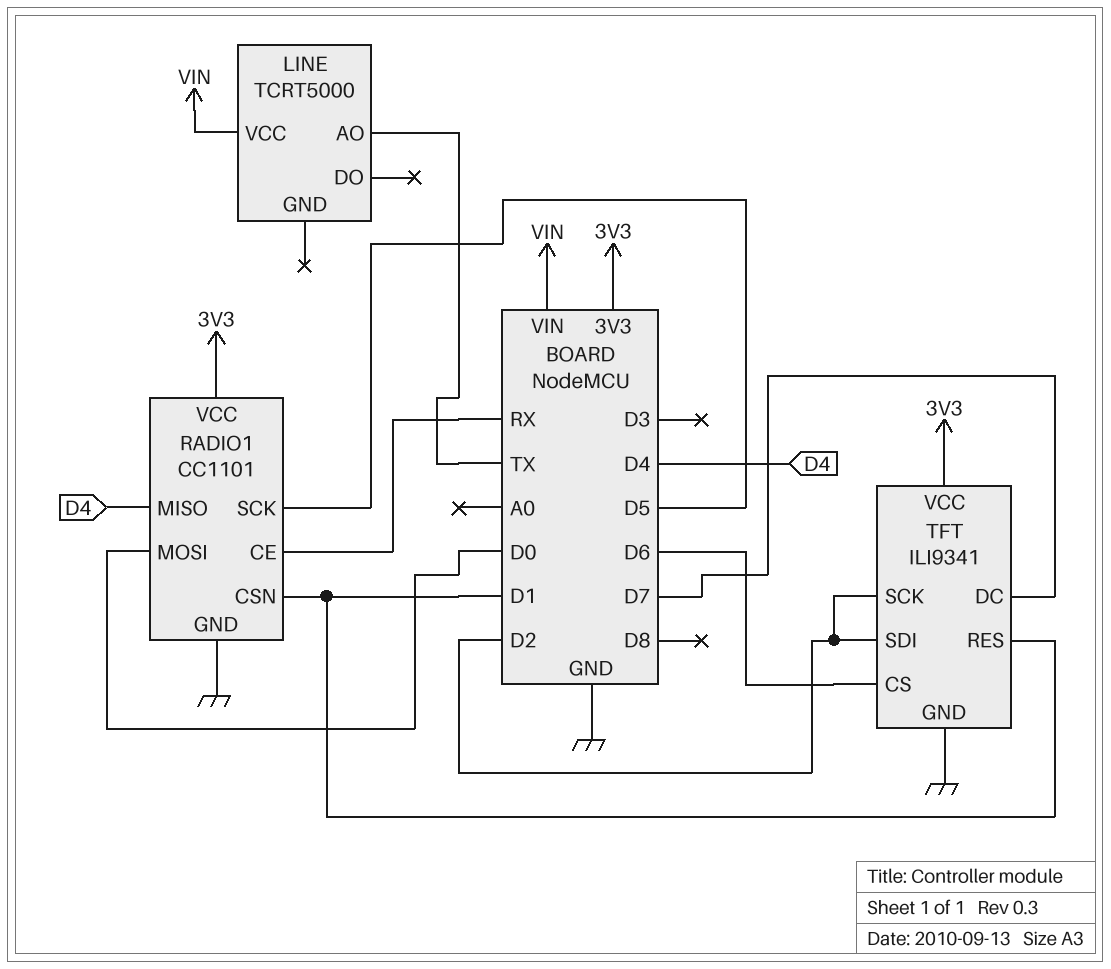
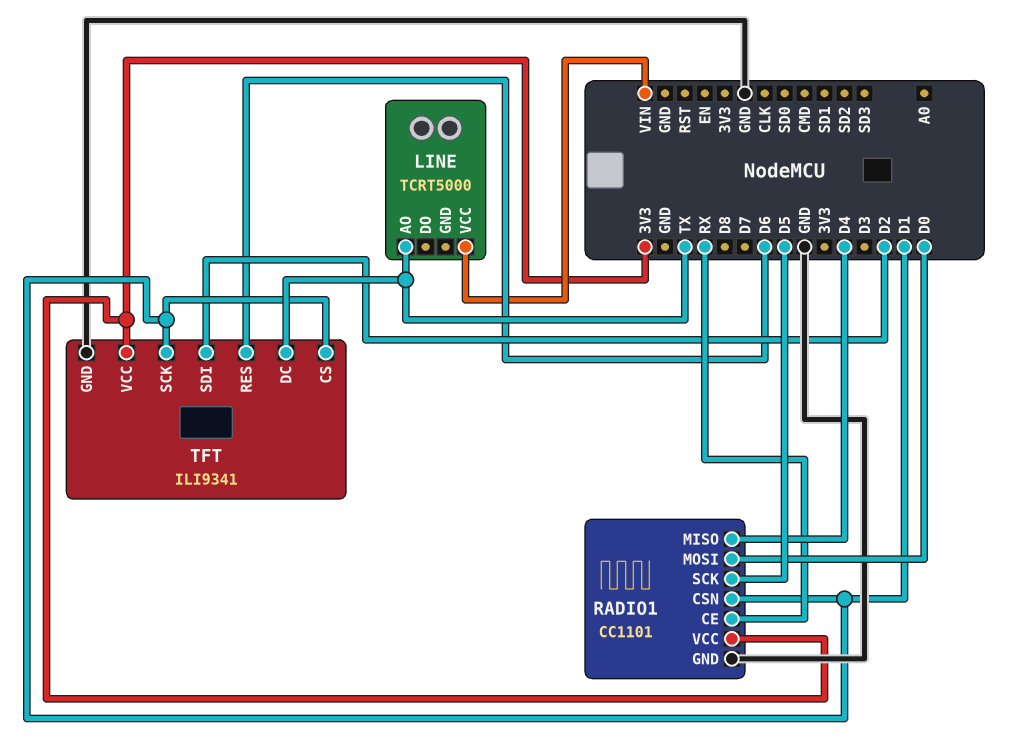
TFT pin CS: D6 -> D1
TFT pin DC: D7 -> TX
TFT pin RES: D1 -> D6
TFT pin SCK: D2 -> D1

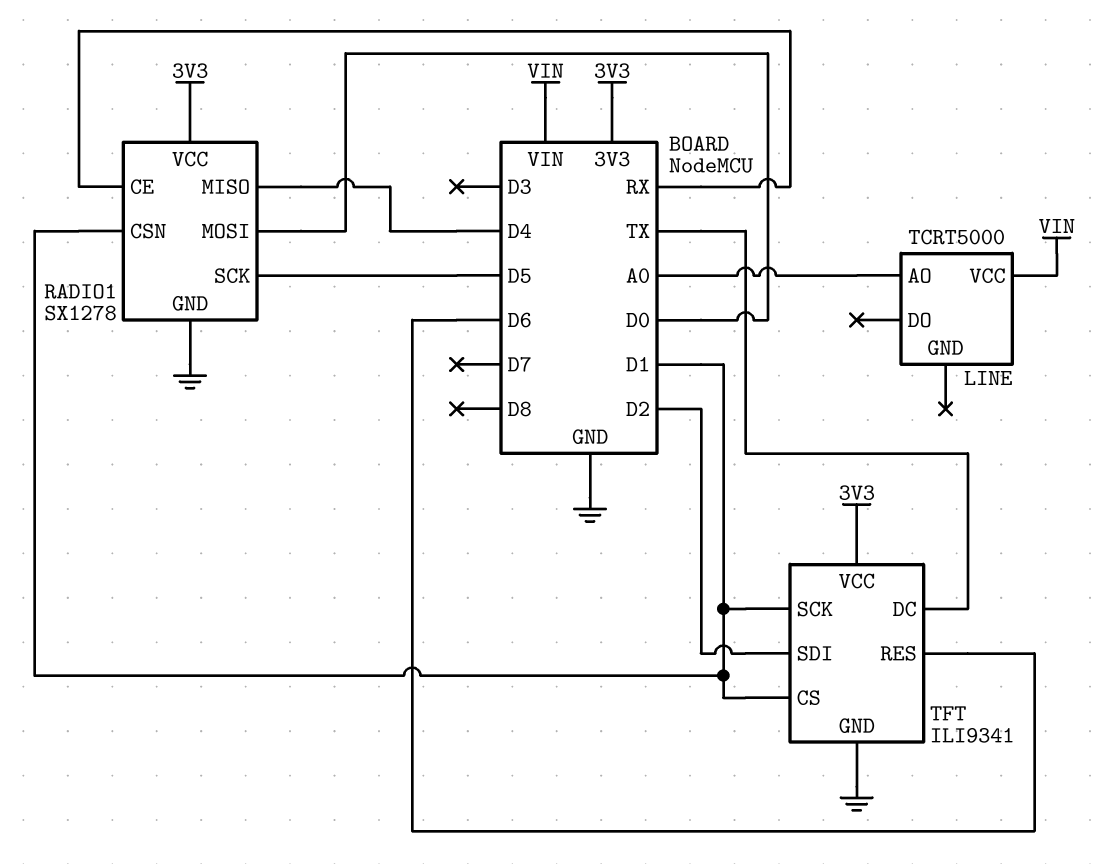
LINE pin AO: TX -> A0
RADIO1: CC1101 -> SX1278

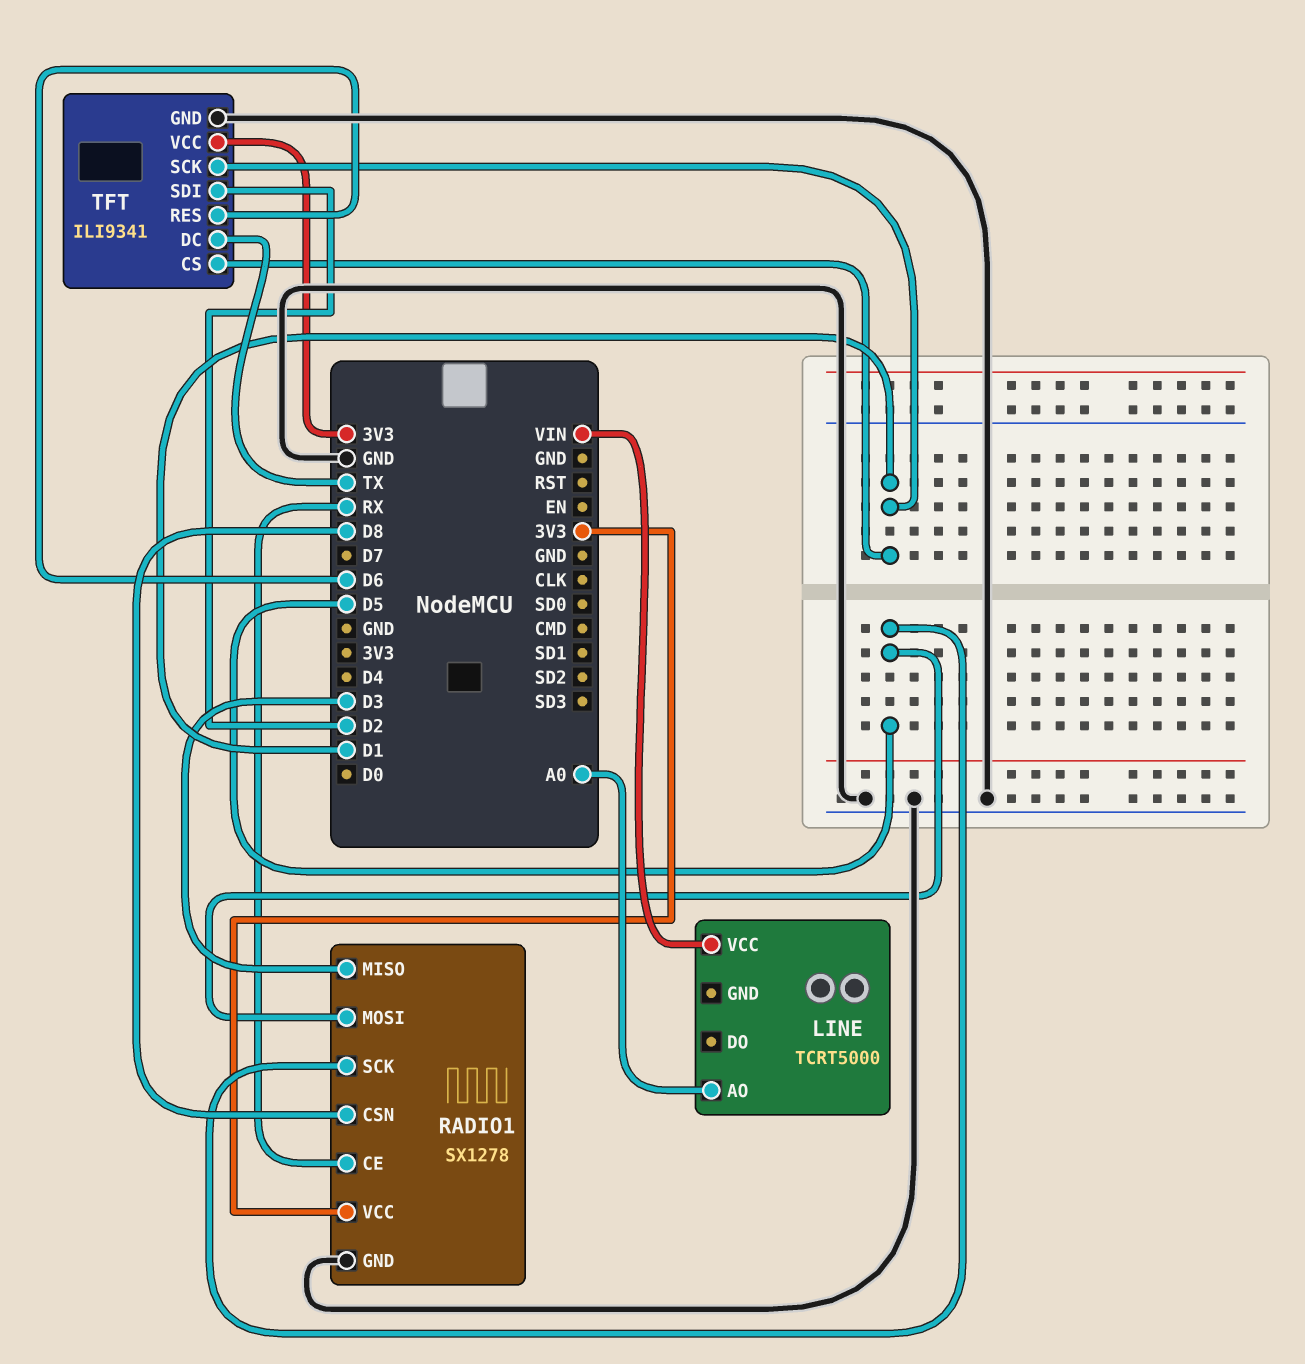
RADIO1 pin CSN: D1 -> D8
RADIO1 pin MISO: D4 -> D3
RADIO1 pin MOSI: D0 -> D5

